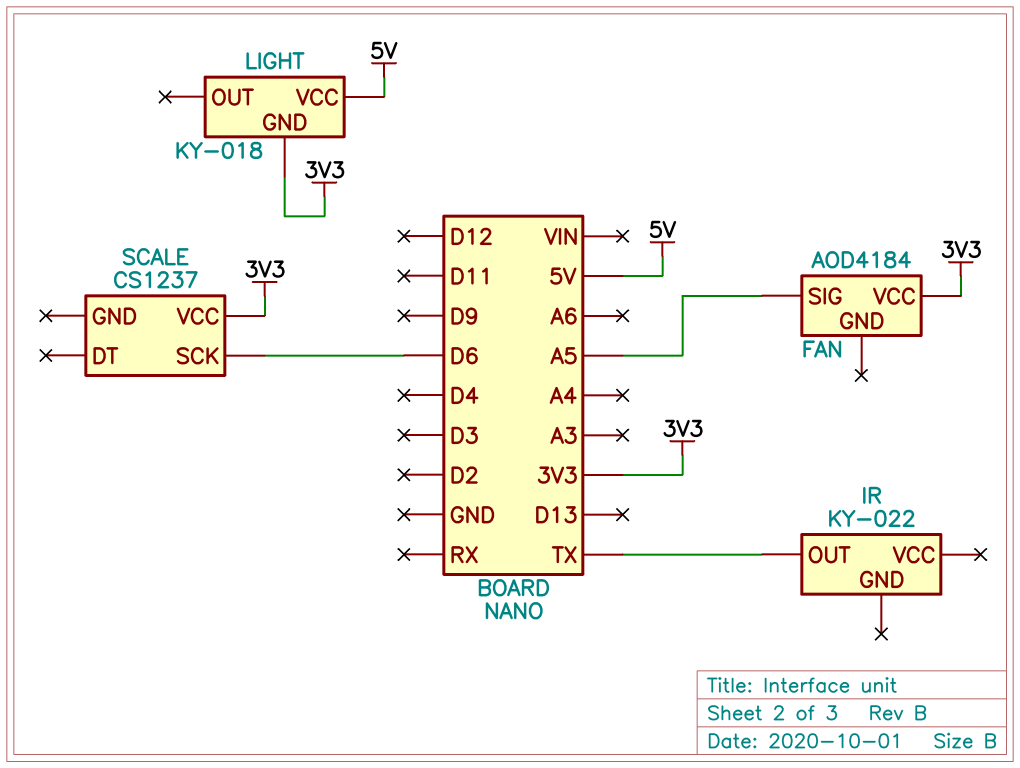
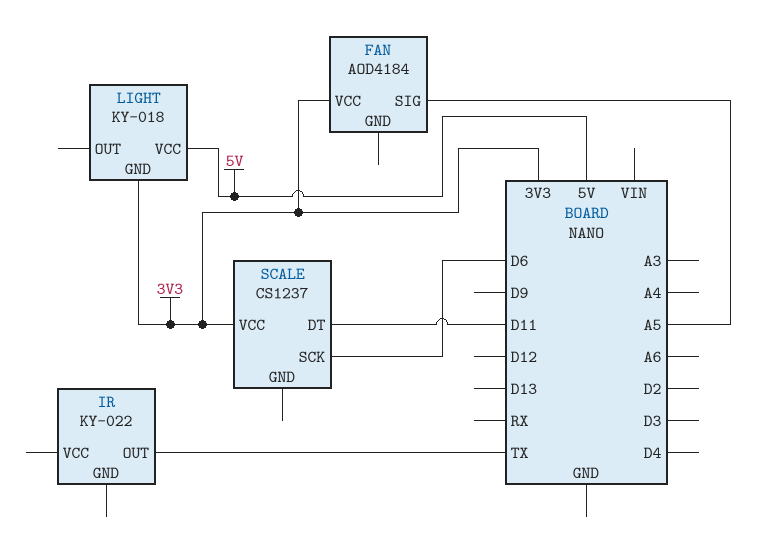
SCALE pin DT: none -> D11

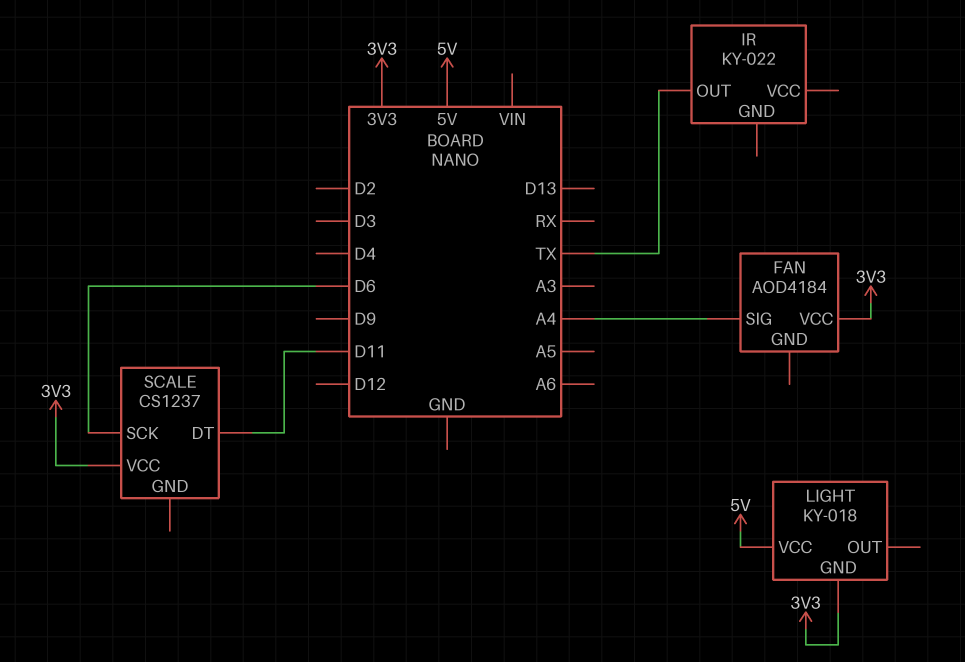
FAN pin SIG: A5 -> A4

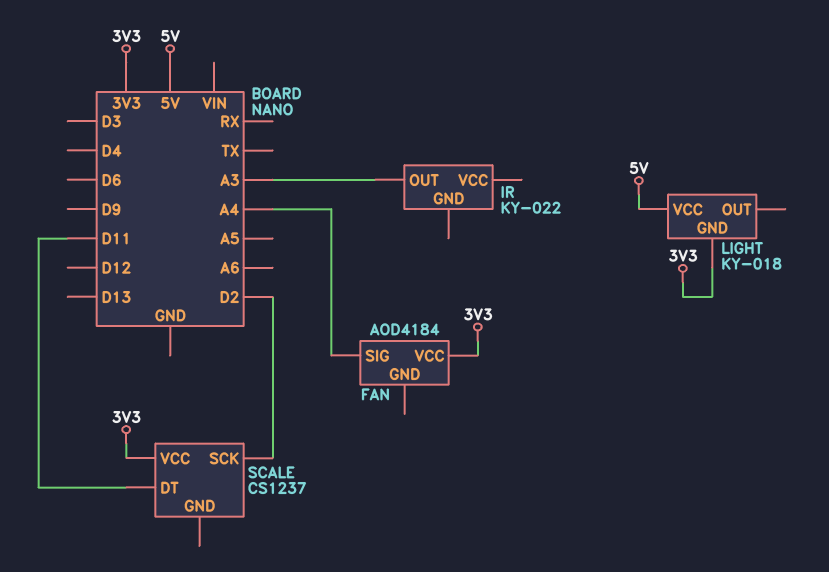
IR pin OUT: TX -> A3
SCALE pin SCK: D6 -> D2

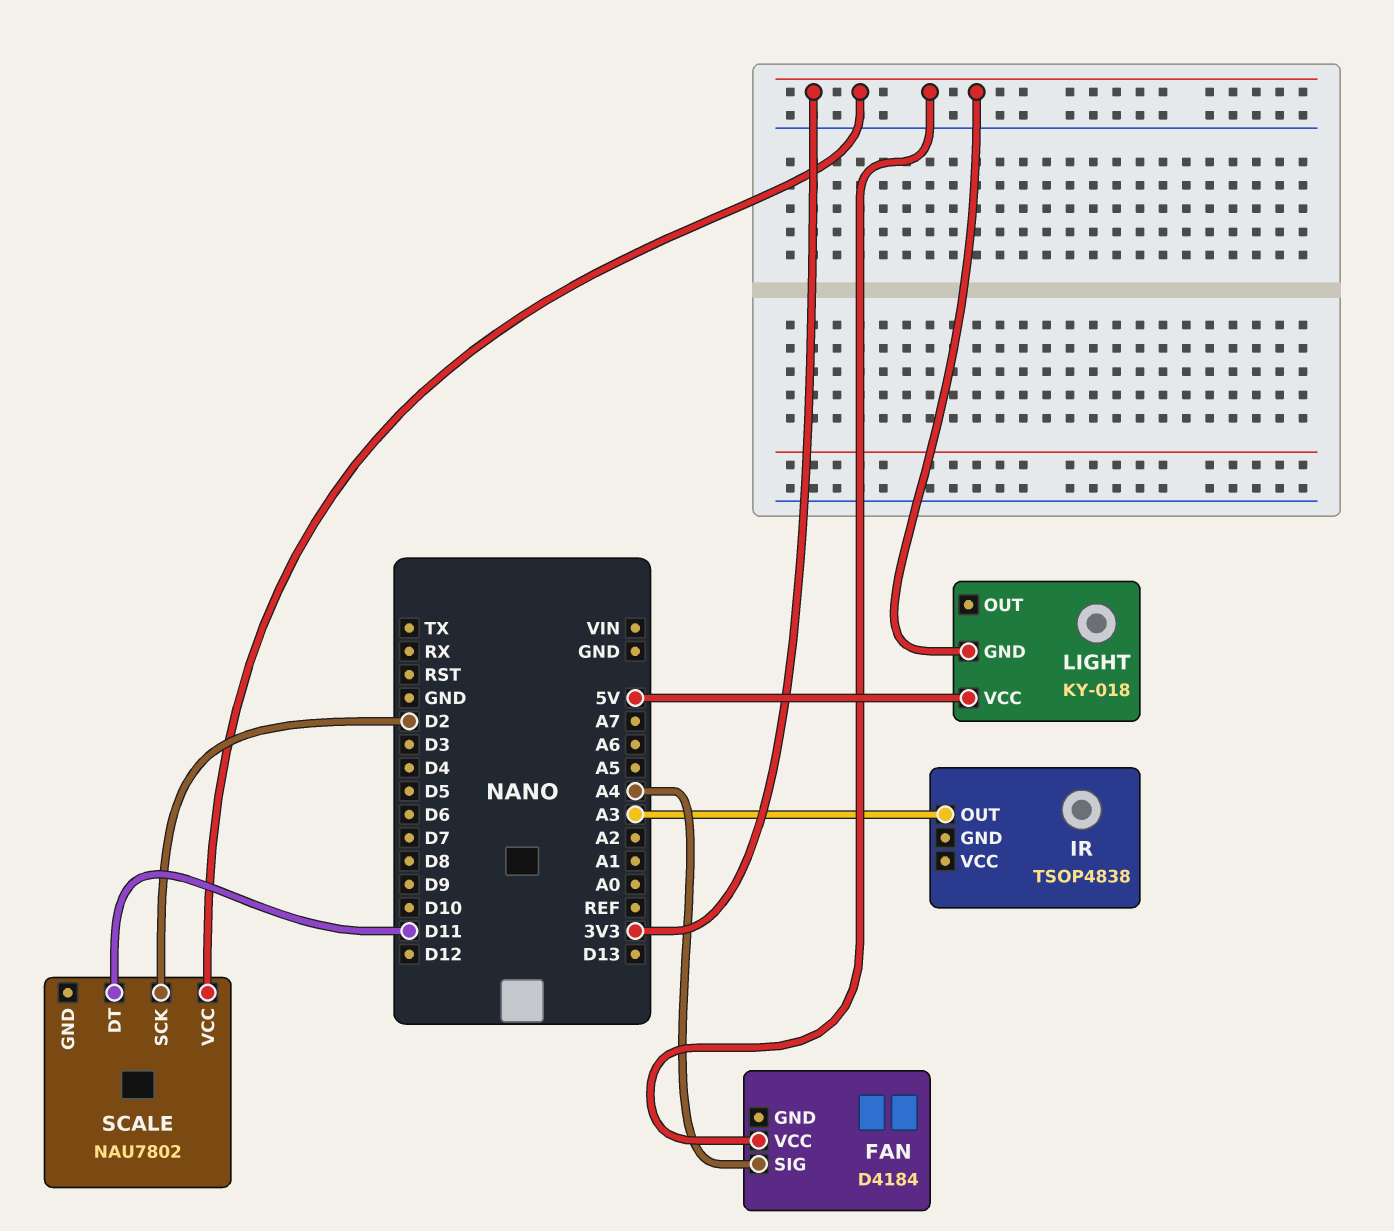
FAN: AOD4184 -> D4184
IR: KY-022 -> TSOP4838
SCALE: CS1237 -> NAU7802

